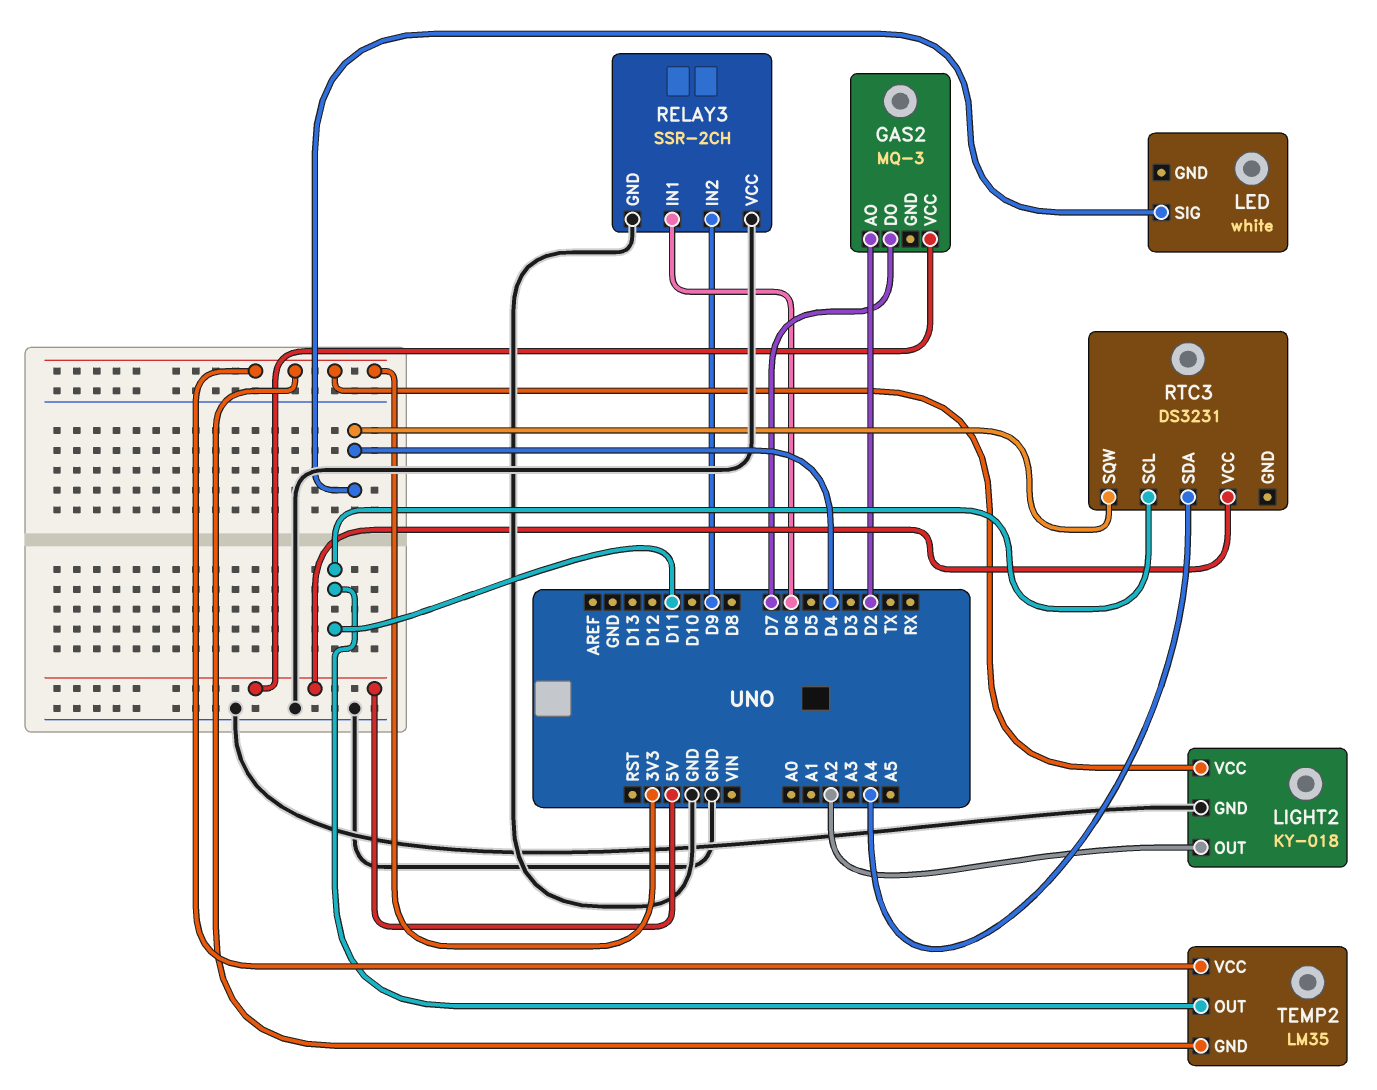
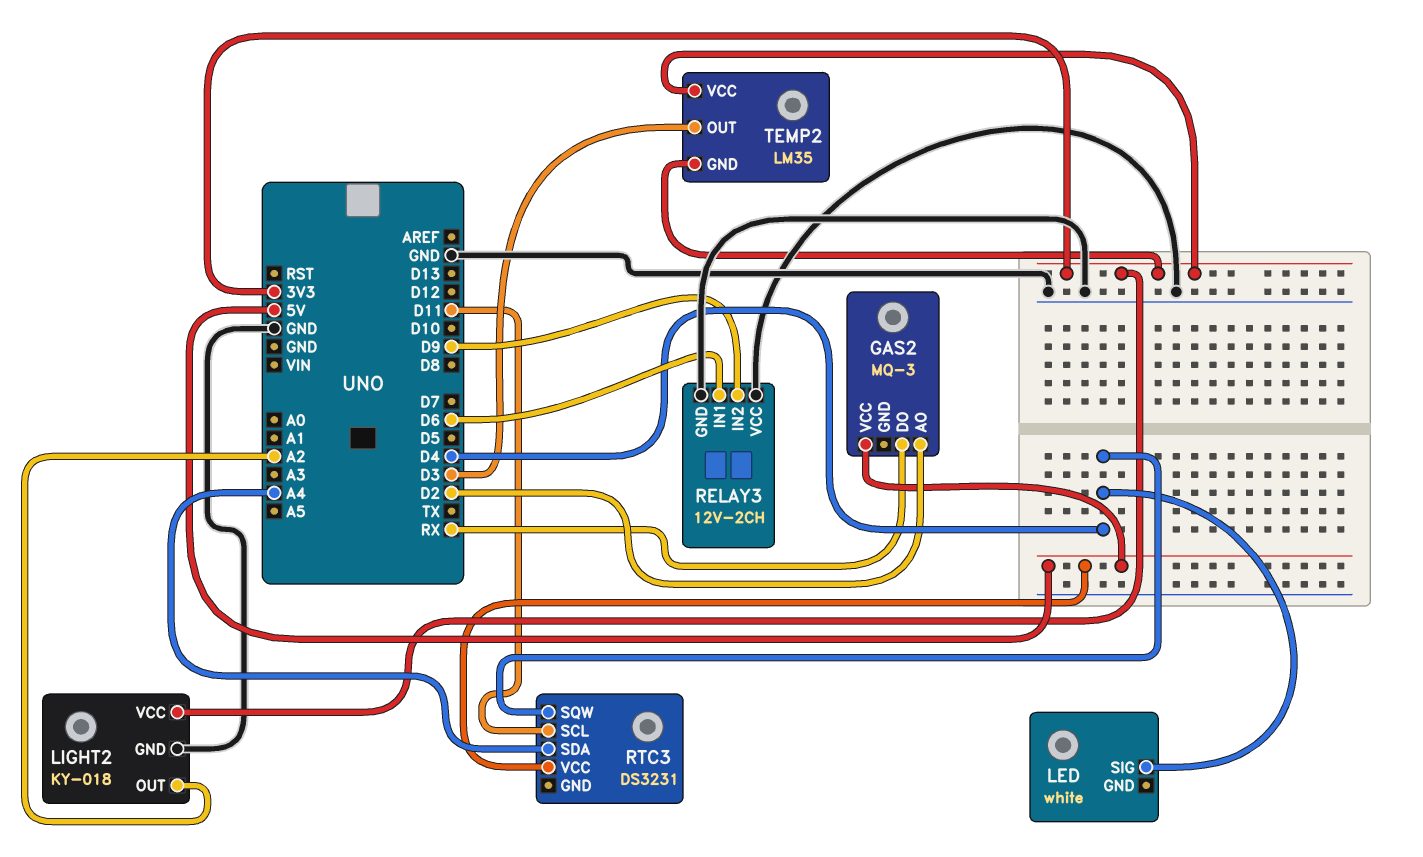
GAS2 pin DO: D7 -> RX
RELAY3: SSR-2CH -> 12V-2CH
TEMP2 pin OUT: D11 -> D3

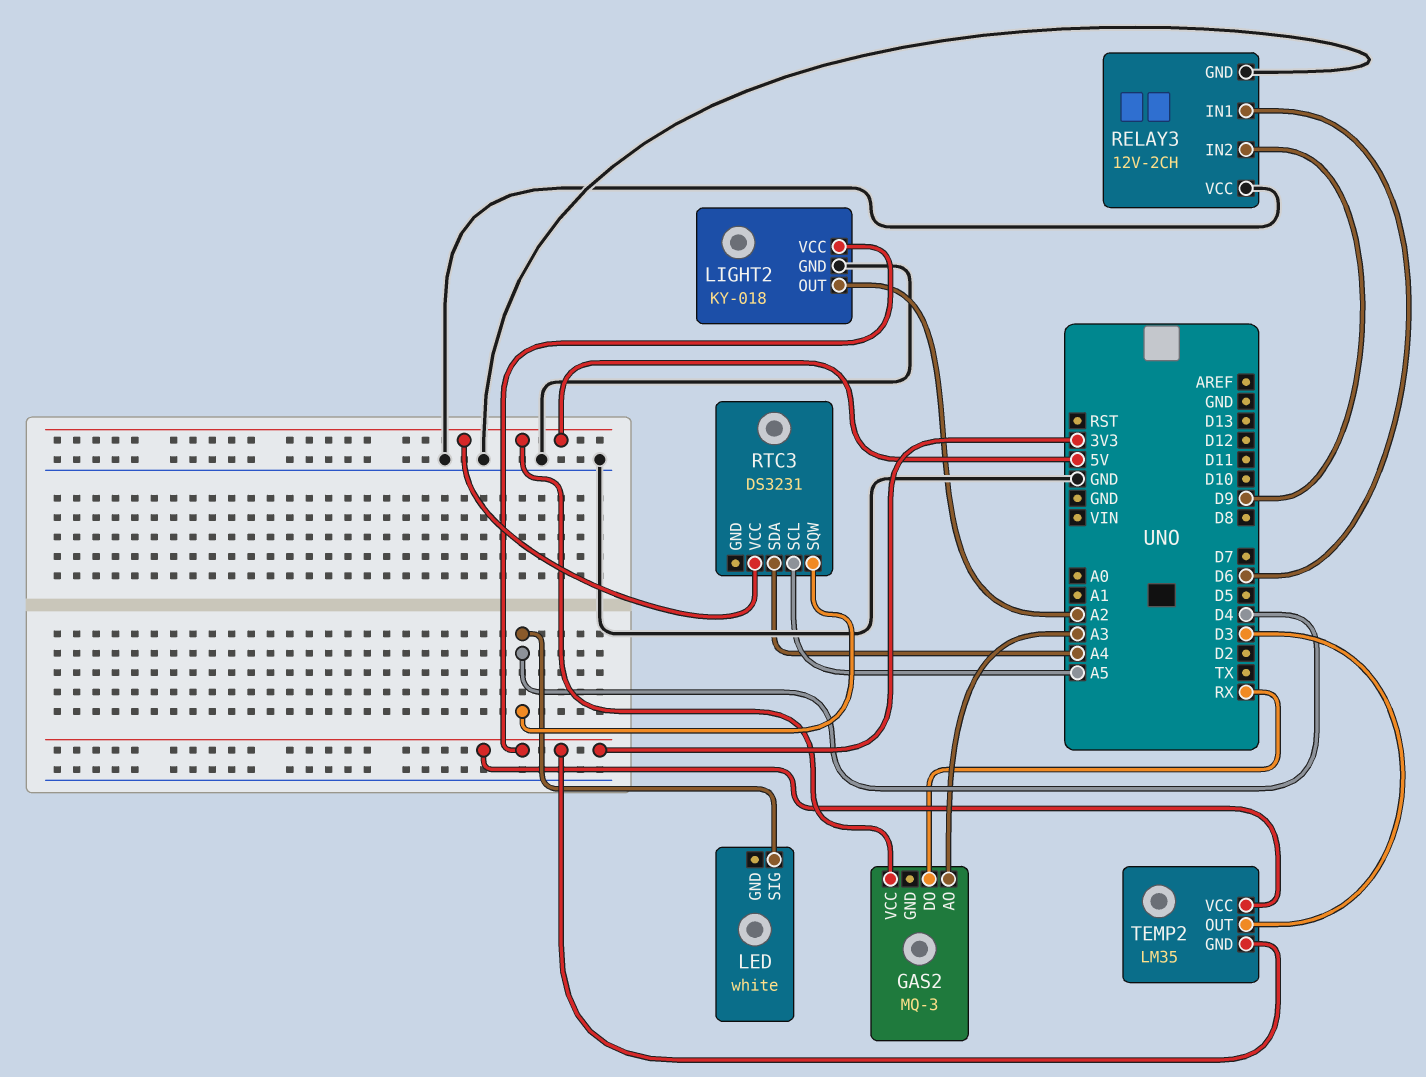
GAS2 pin AO: D2 -> A3
RTC3 pin SCL: D11 -> A5

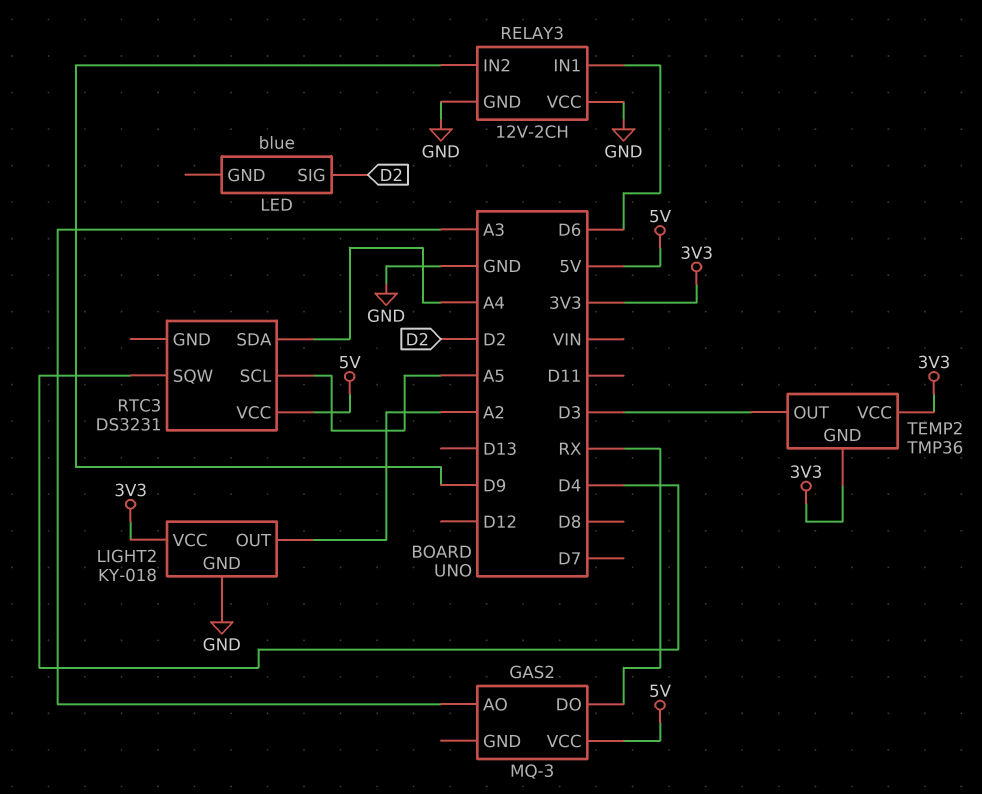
LED: white -> blue
LED pin SIG: D4 -> D2
TEMP2: LM35 -> TMP36

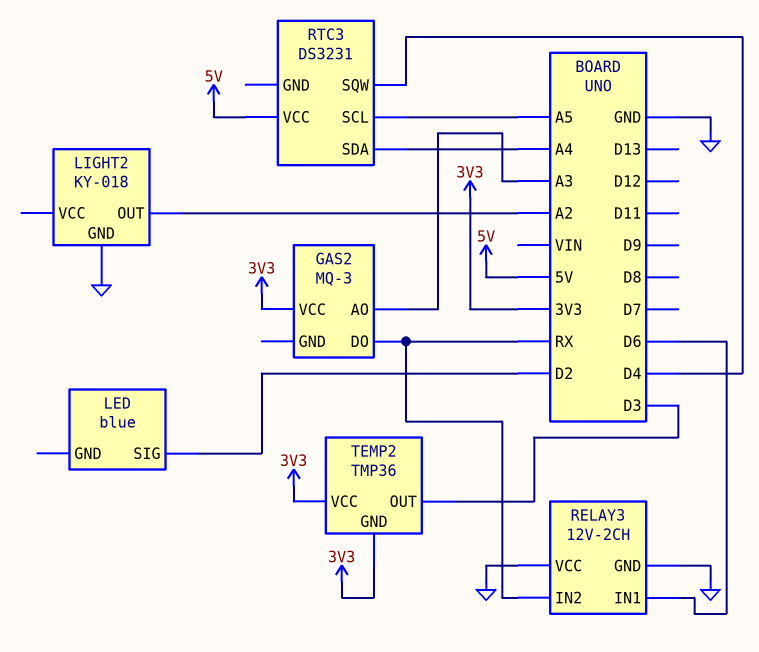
GAS2 pin VCC: 5V -> 3V3
LIGHT2 pin VCC: 3V3 -> none
RELAY3 pin IN2: D9 -> RX

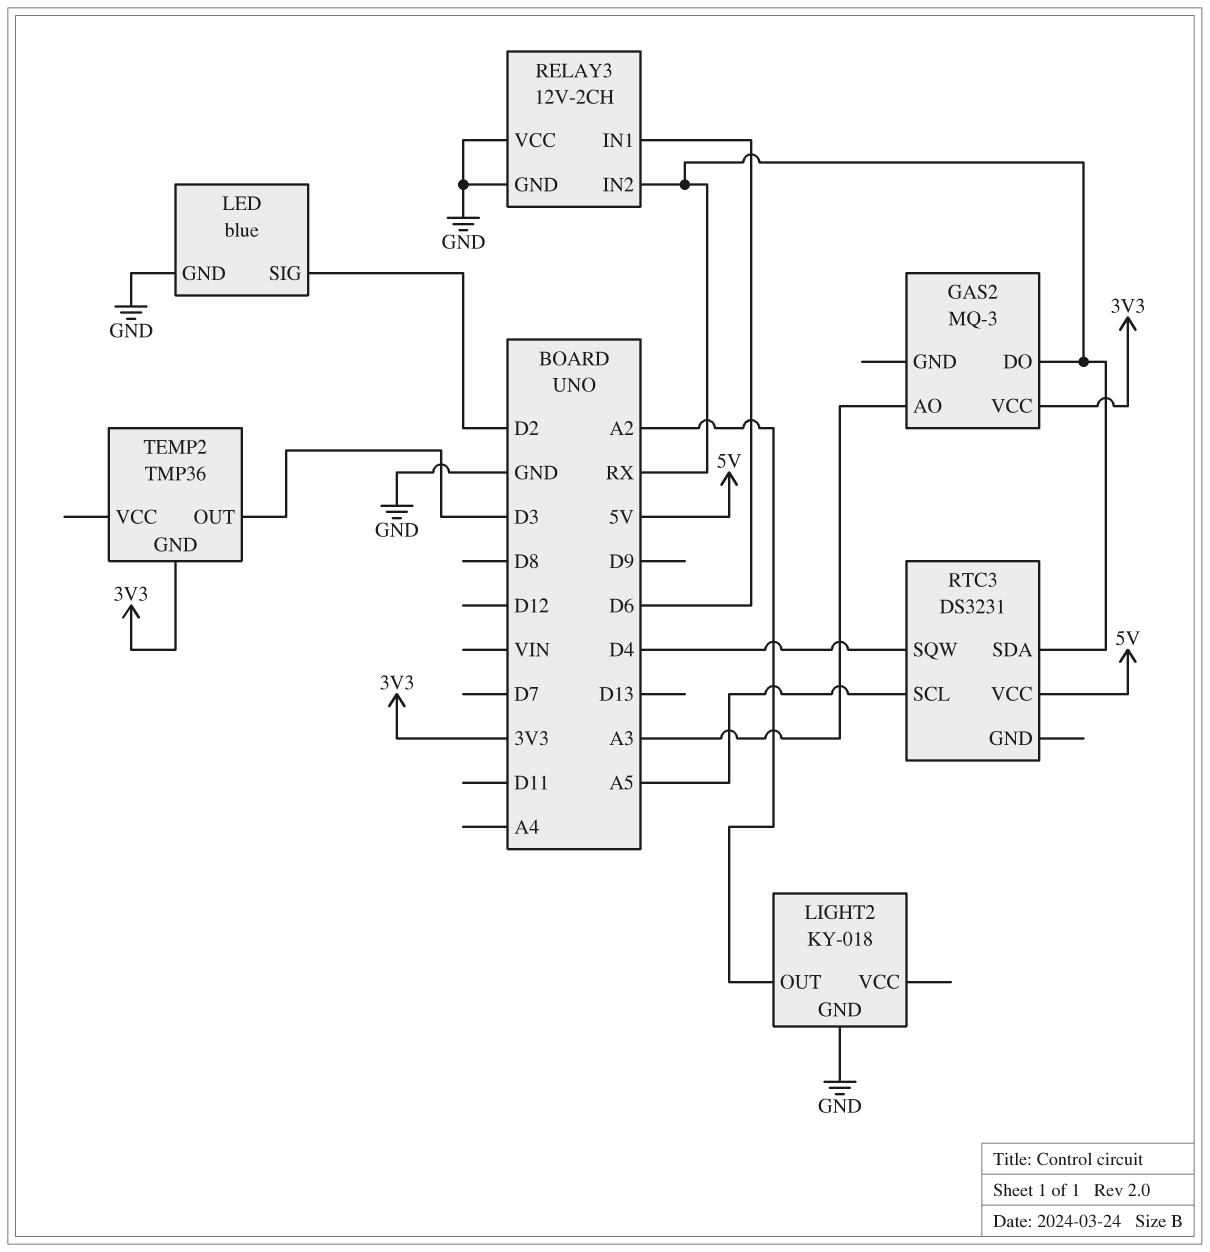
LED pin GND: none -> GND
RTC3 pin SDA: A4 -> RX
TEMP2 pin VCC: 3V3 -> none

